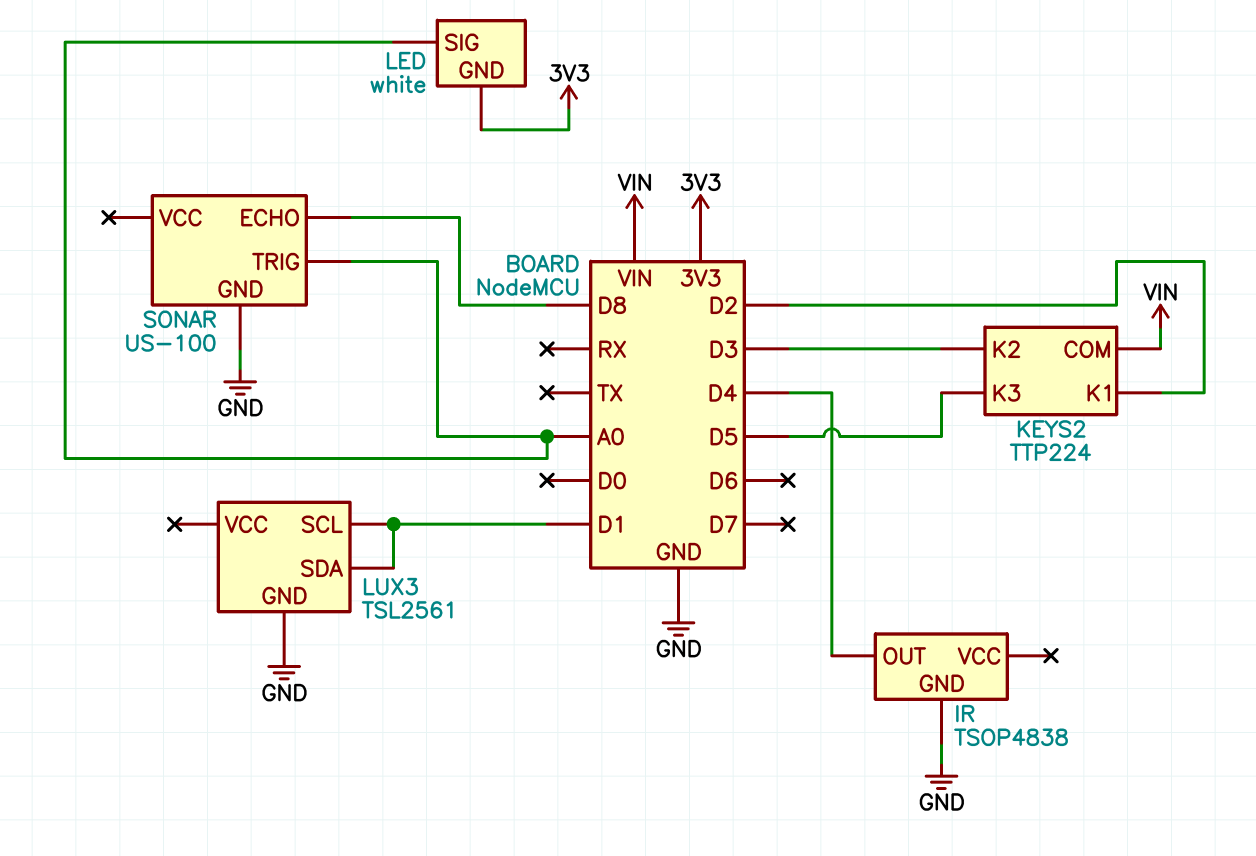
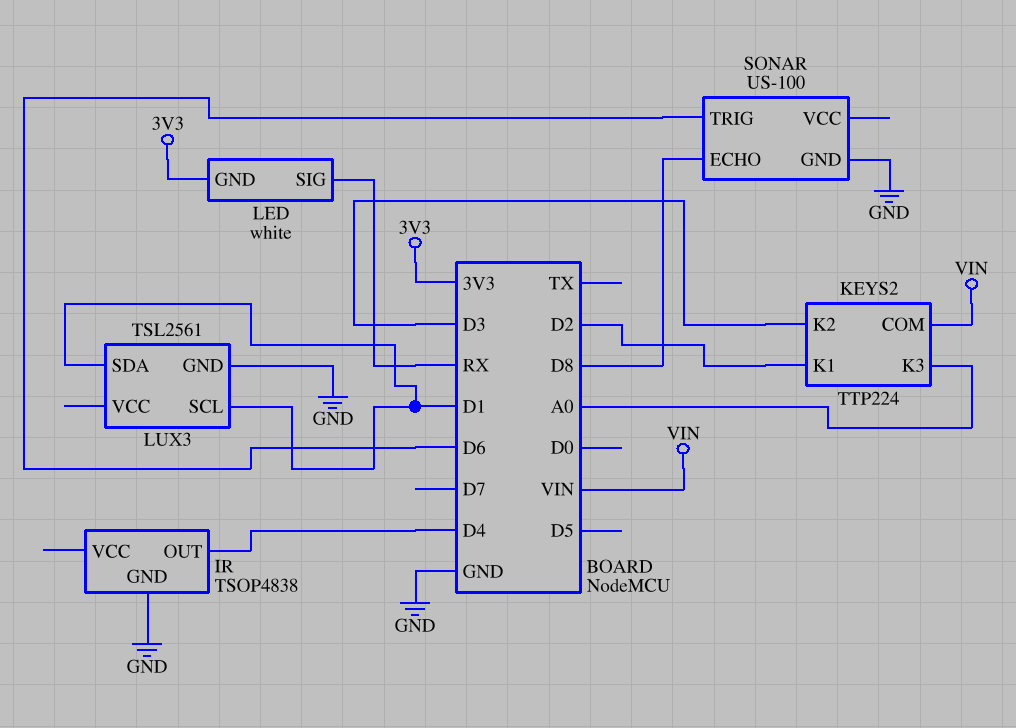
KEYS2 pin K3: D5 -> A0
LED pin SIG: A0 -> RX
SONAR pin TRIG: A0 -> D6

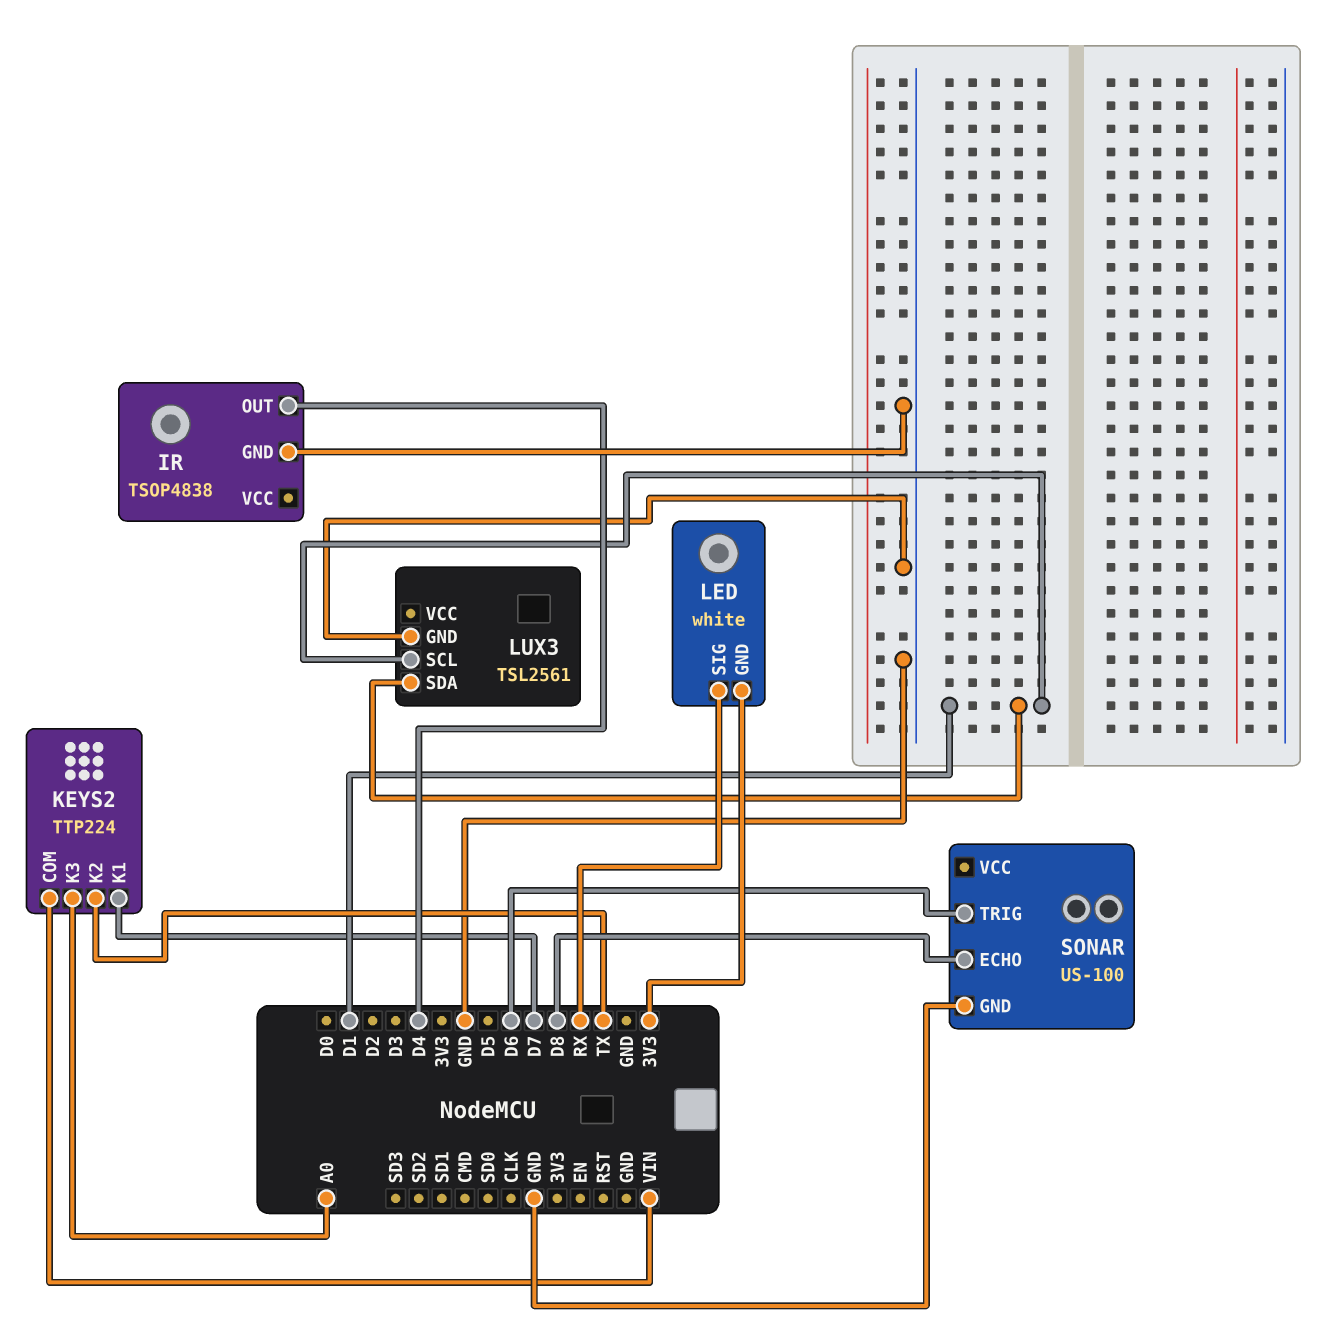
KEYS2 pin K1: D2 -> D7
KEYS2 pin K2: D3 -> TX

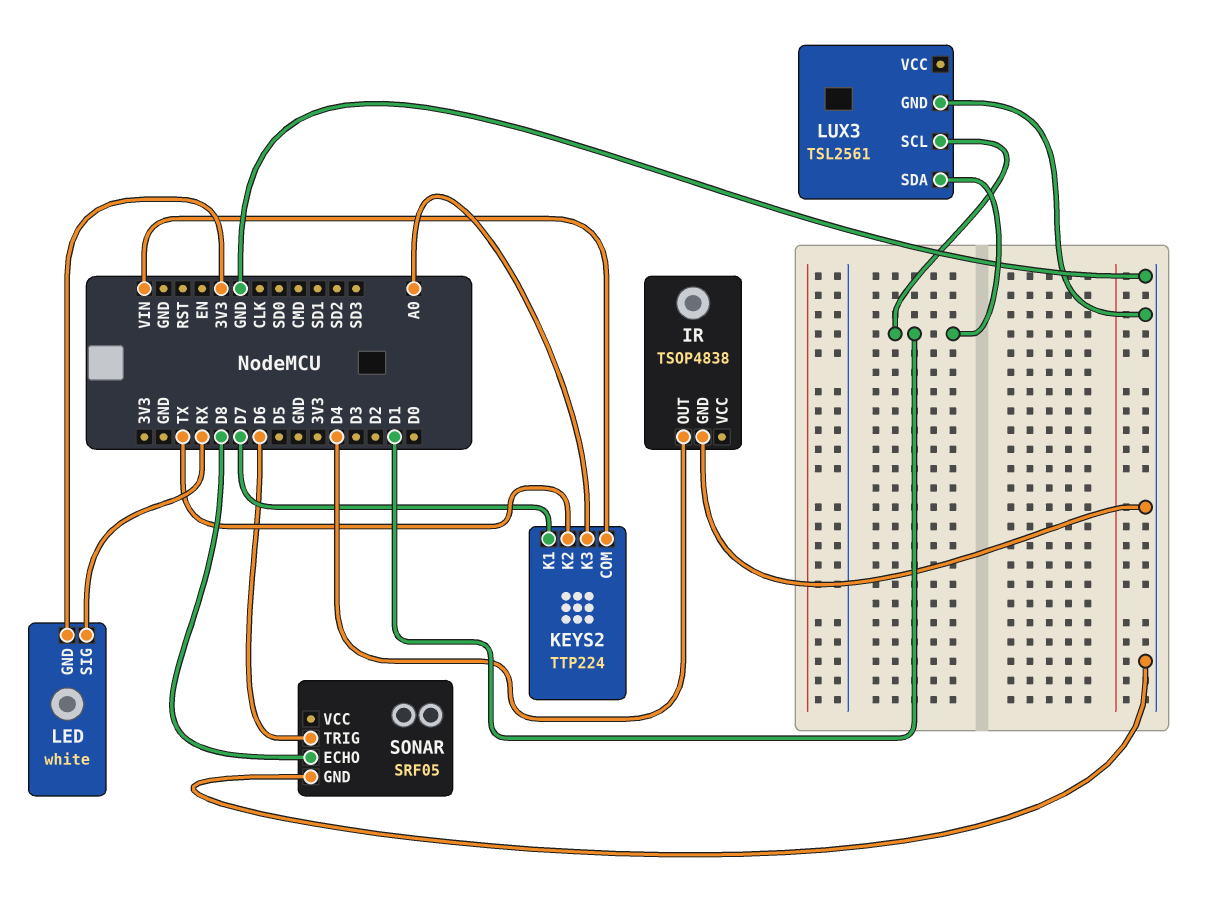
SONAR: US-100 -> SRF05

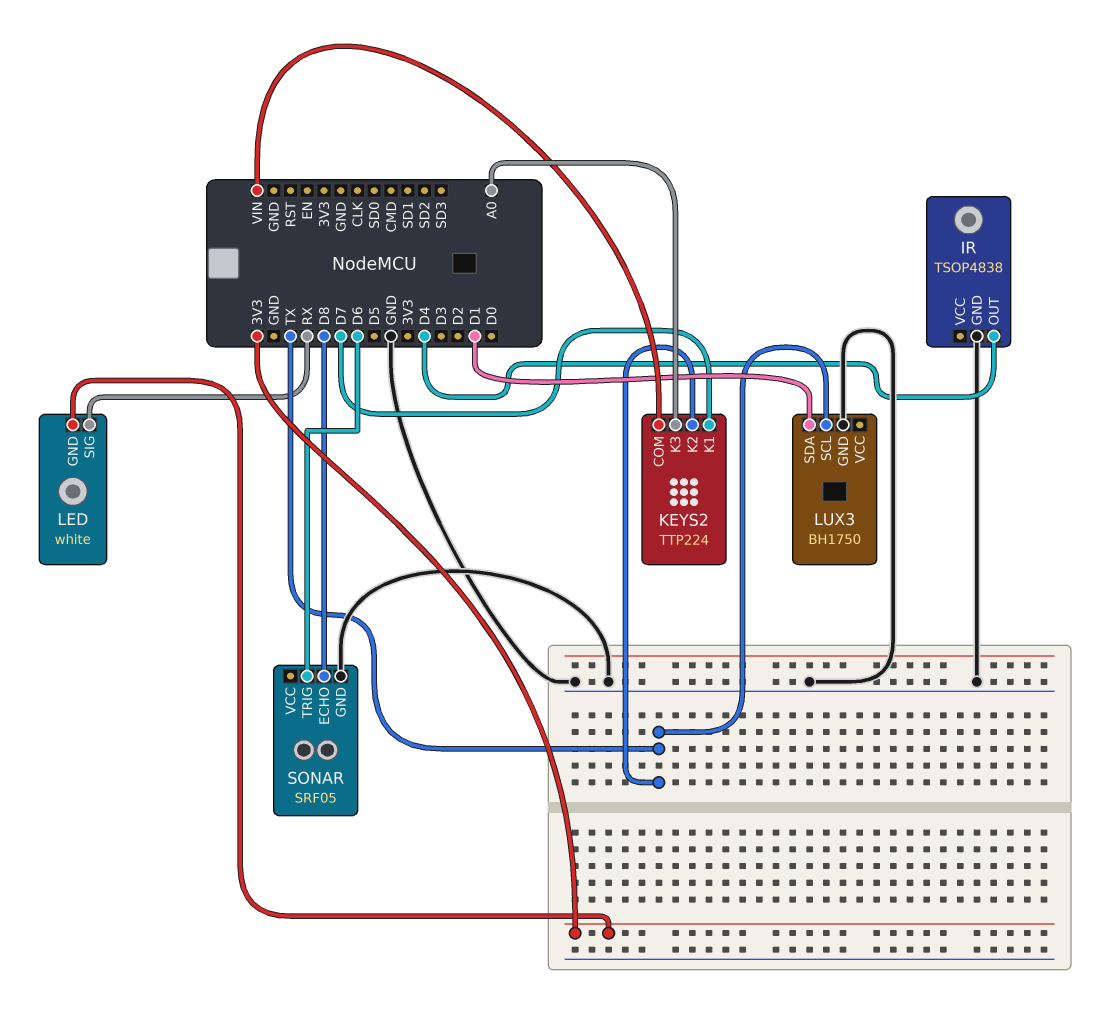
LUX3: TSL2561 -> BH1750
LUX3 pin SCL: D1 -> TX

